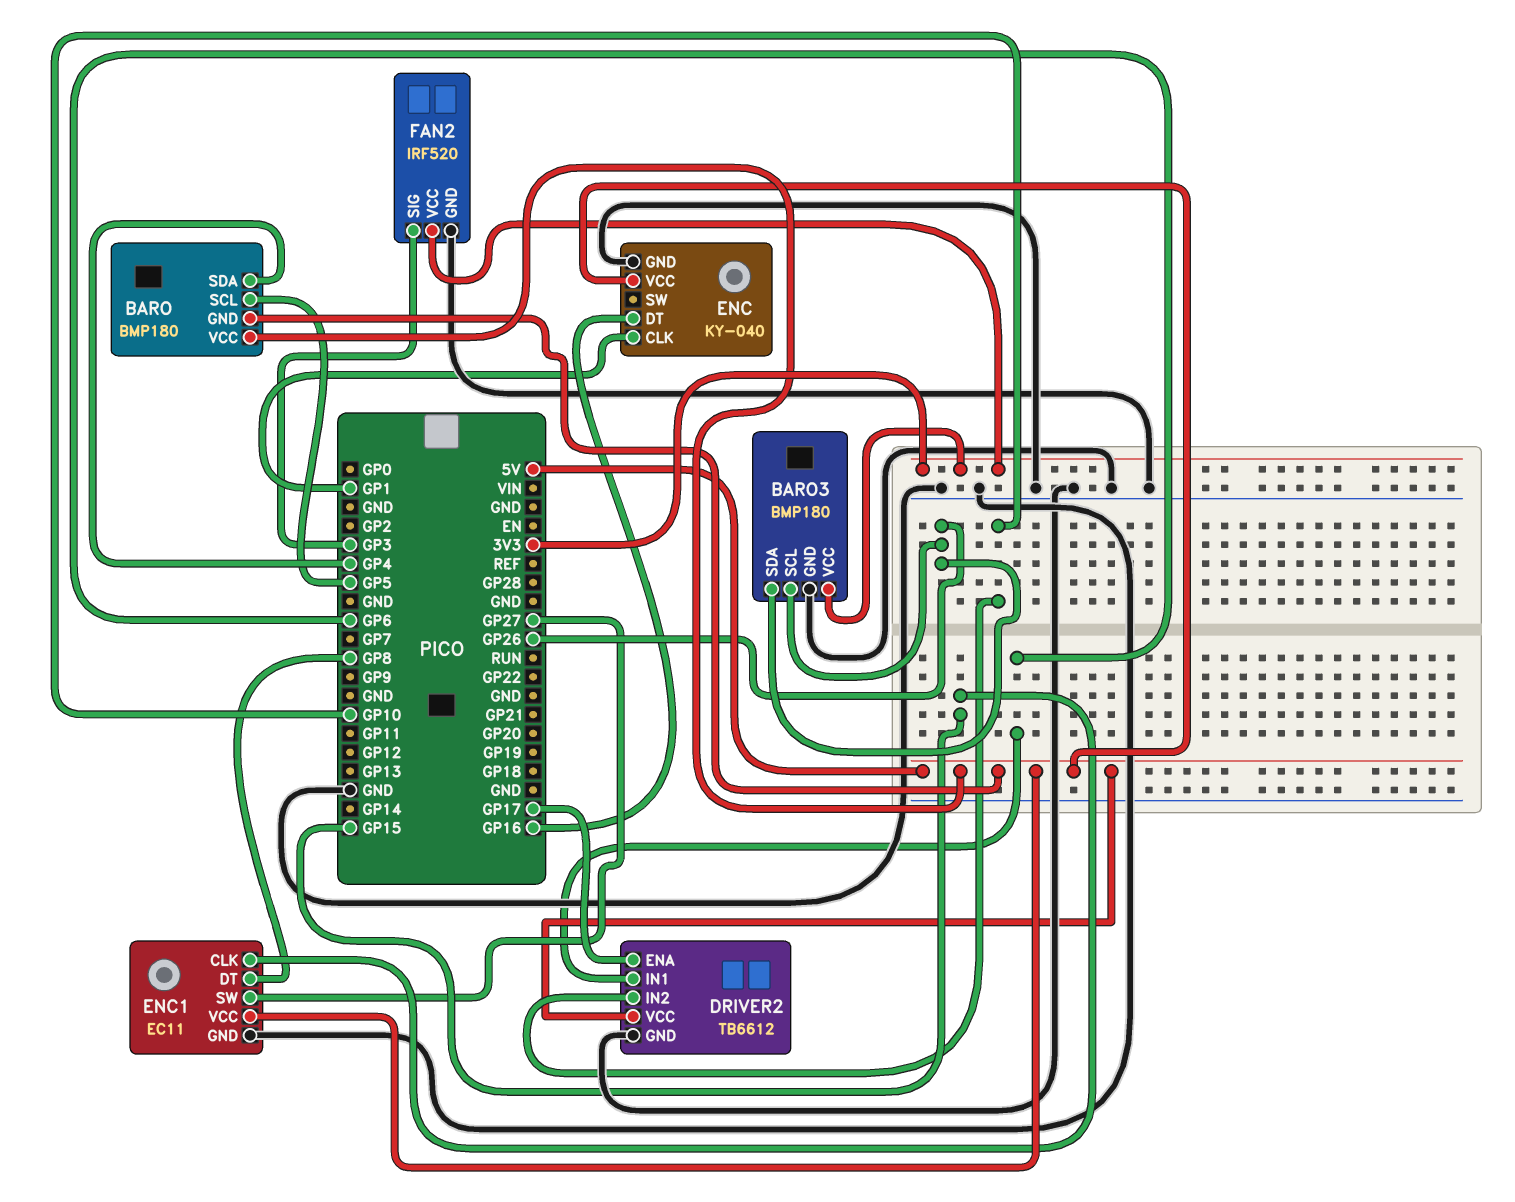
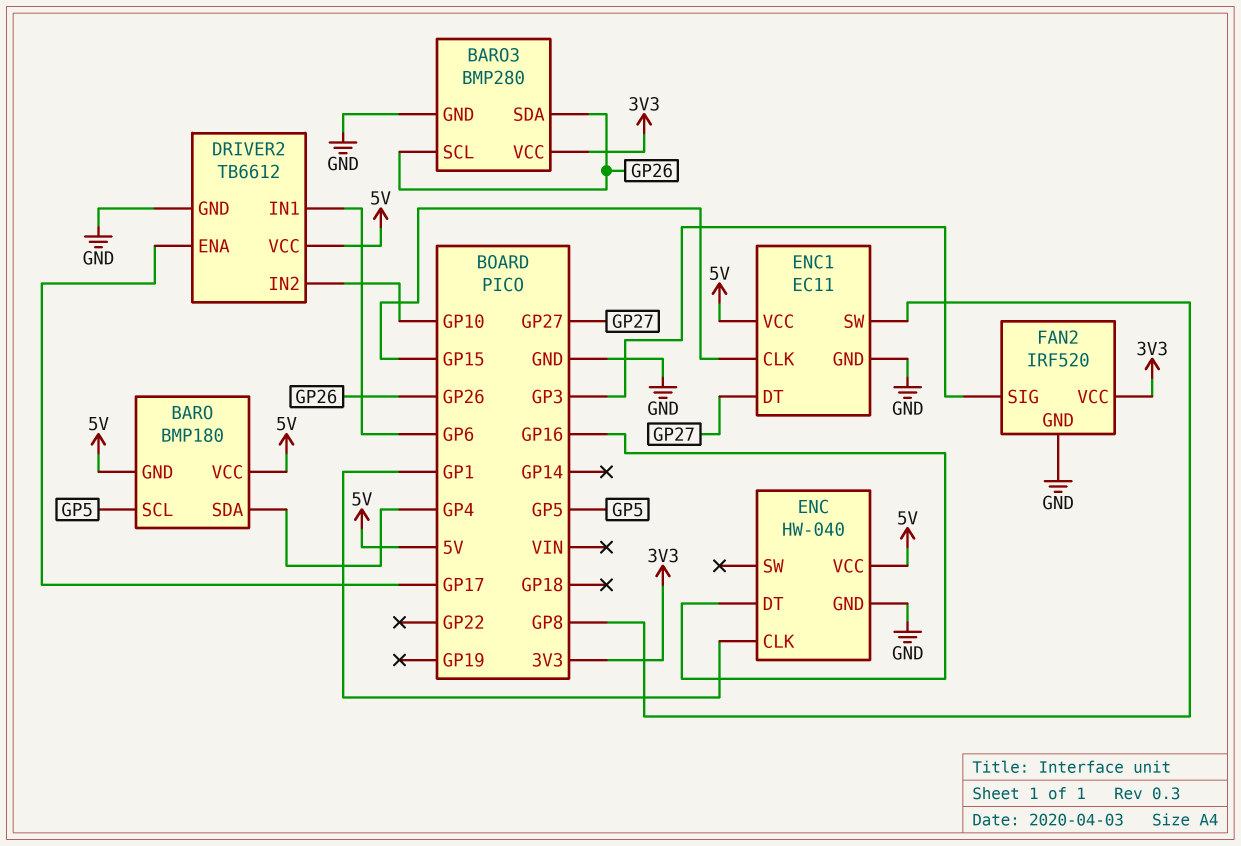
BARO3: BMP180 -> BMP280
ENC: KY-040 -> HW-040
ENC1 pin DT: GP8 -> GP27
ENC1 pin SW: GP27 -> GP8

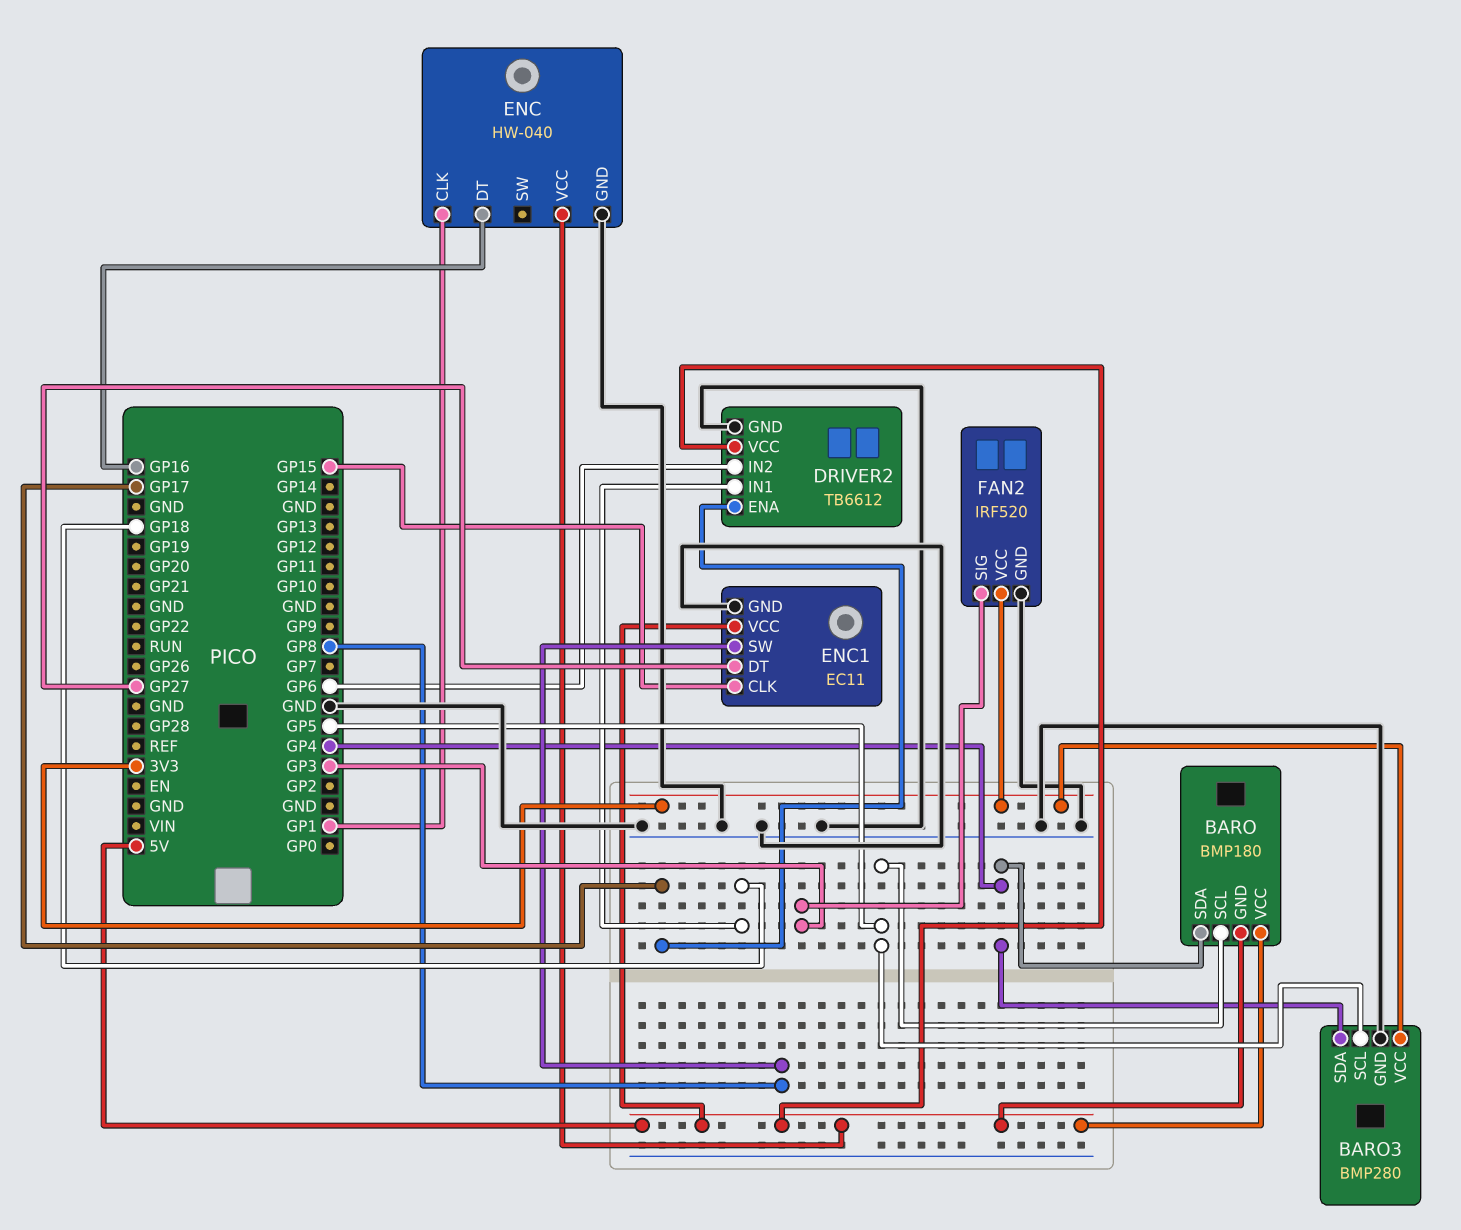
BARO3 pin SCL: GP26 -> GP5
BARO3 pin SDA: GP26 -> GP4
DRIVER2 pin IN1: GP6 -> GP18
DRIVER2 pin IN2: GP10 -> GP6

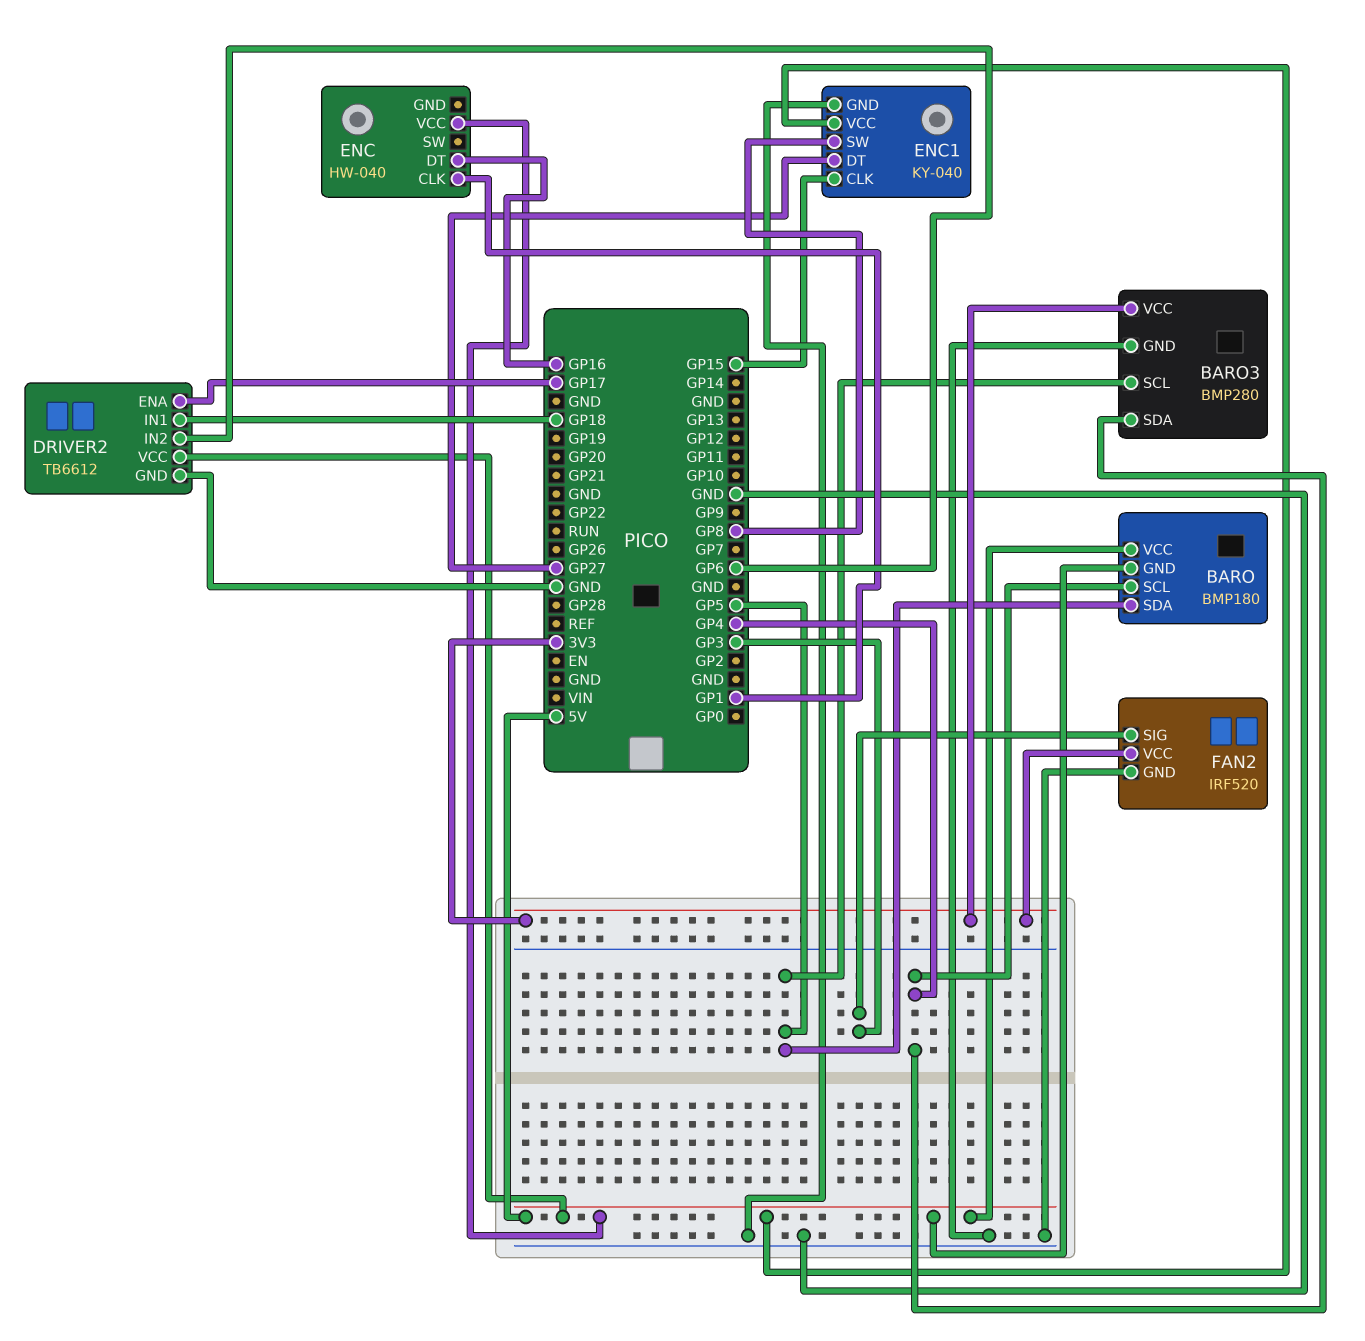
BARO pin SCL: GP5 -> GP4
BARO pin SDA: GP4 -> GP5
ENC pin GND: GND -> none
ENC1: EC11 -> KY-040

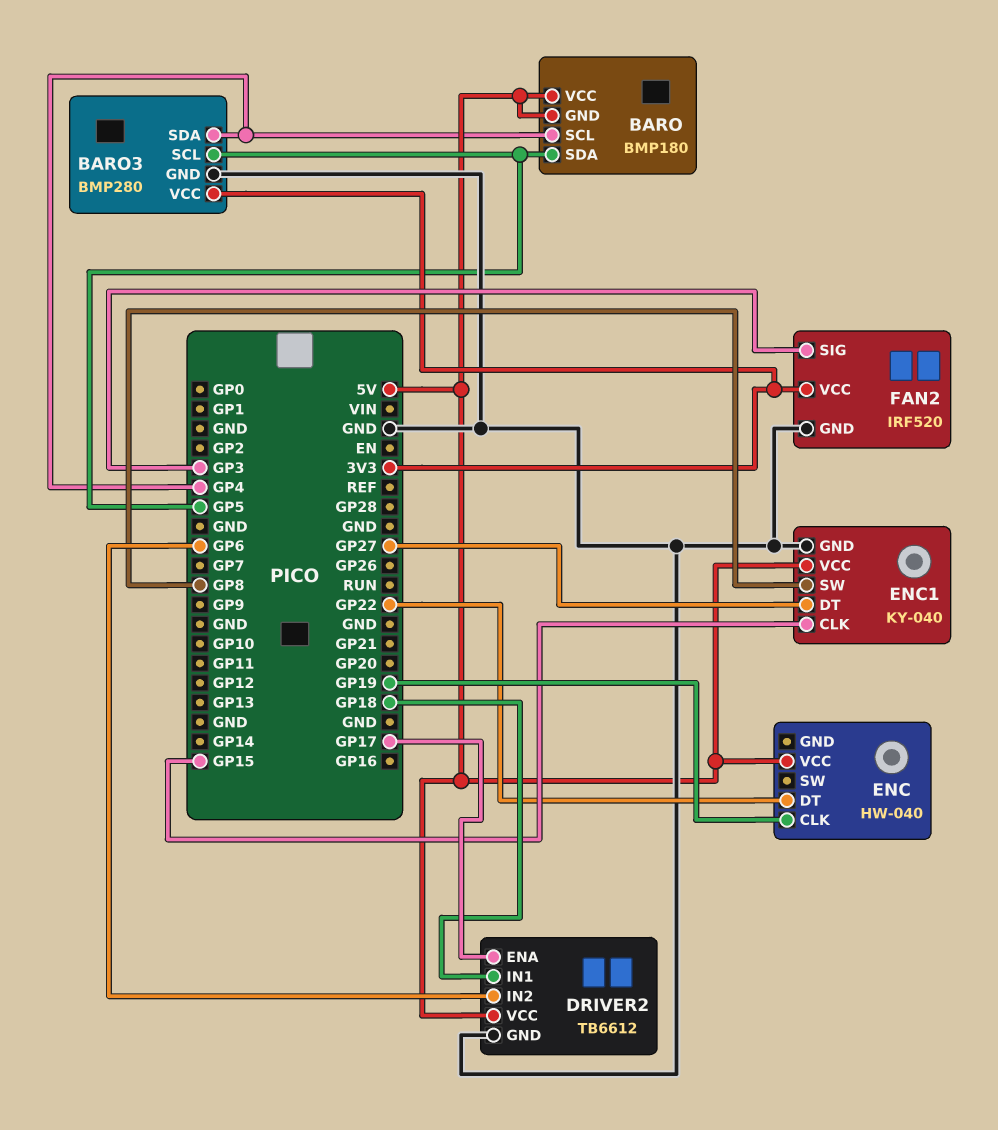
ENC pin CLK: GP1 -> GP19
ENC pin DT: GP16 -> GP22

